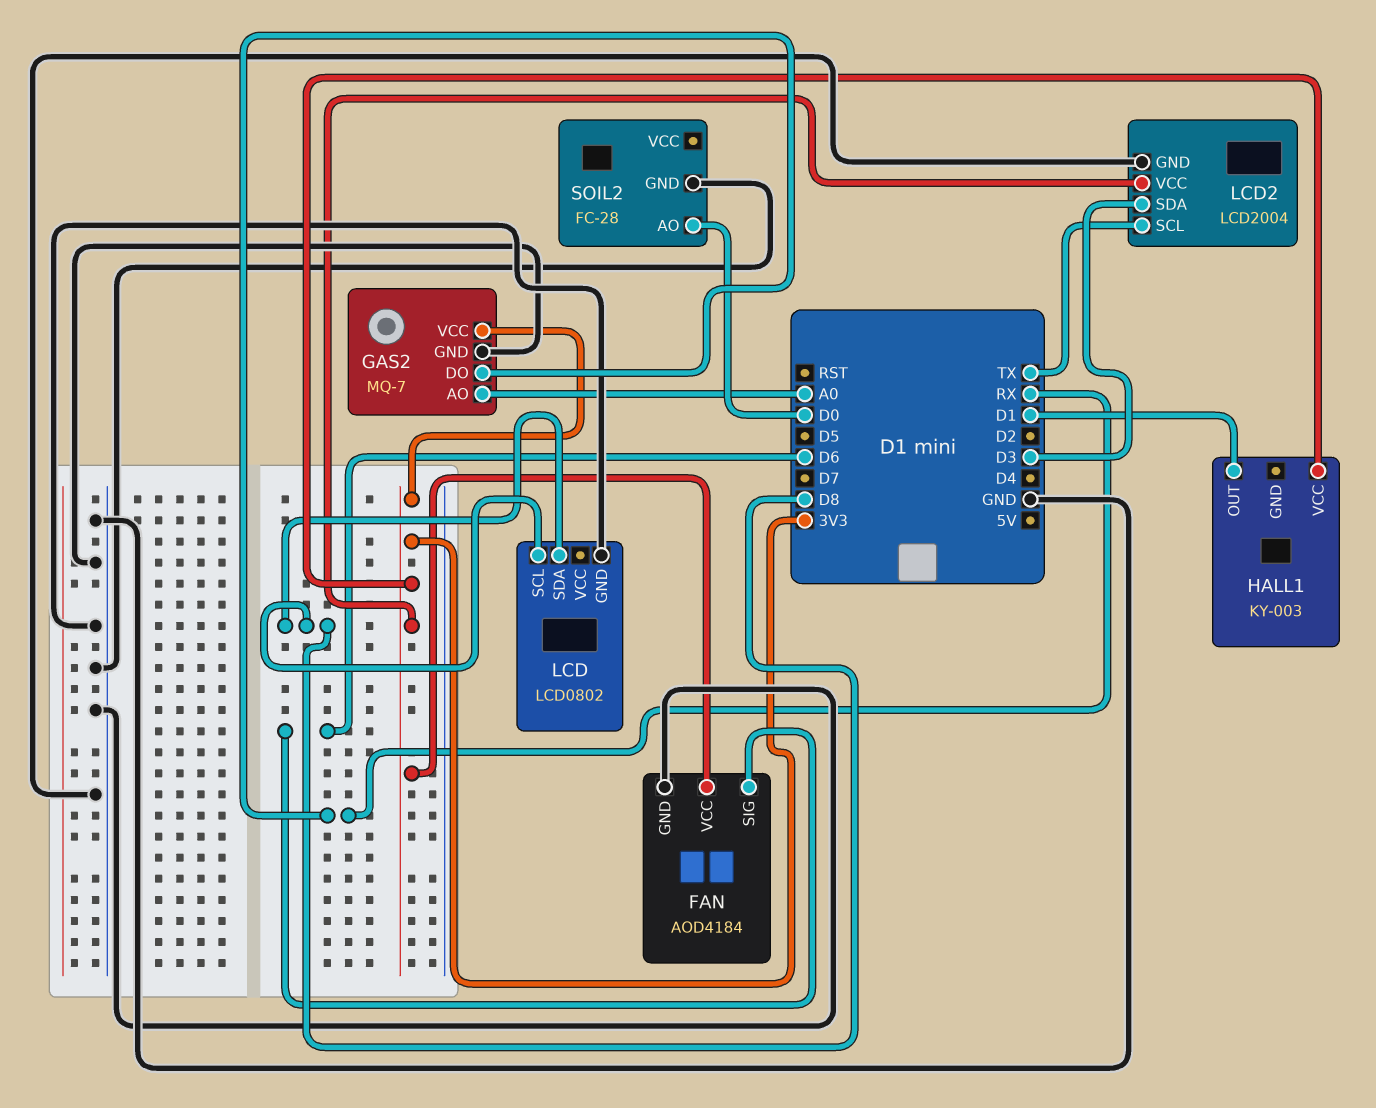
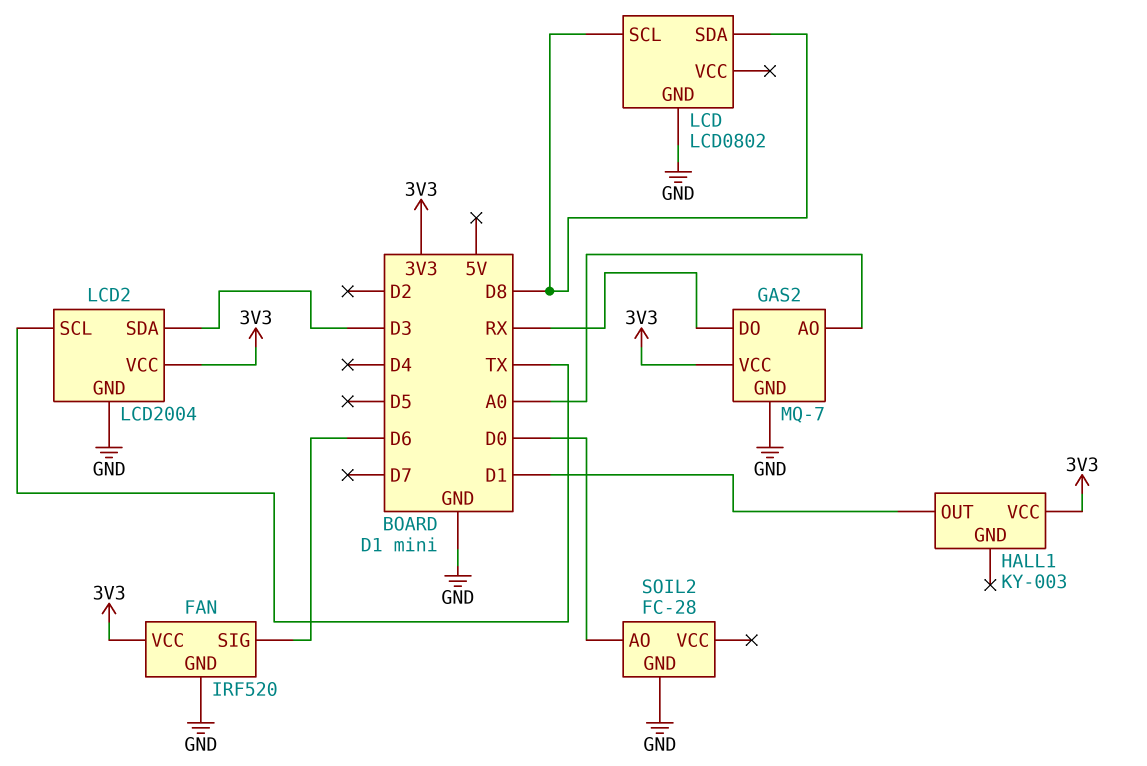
FAN: AOD4184 -> IRF520

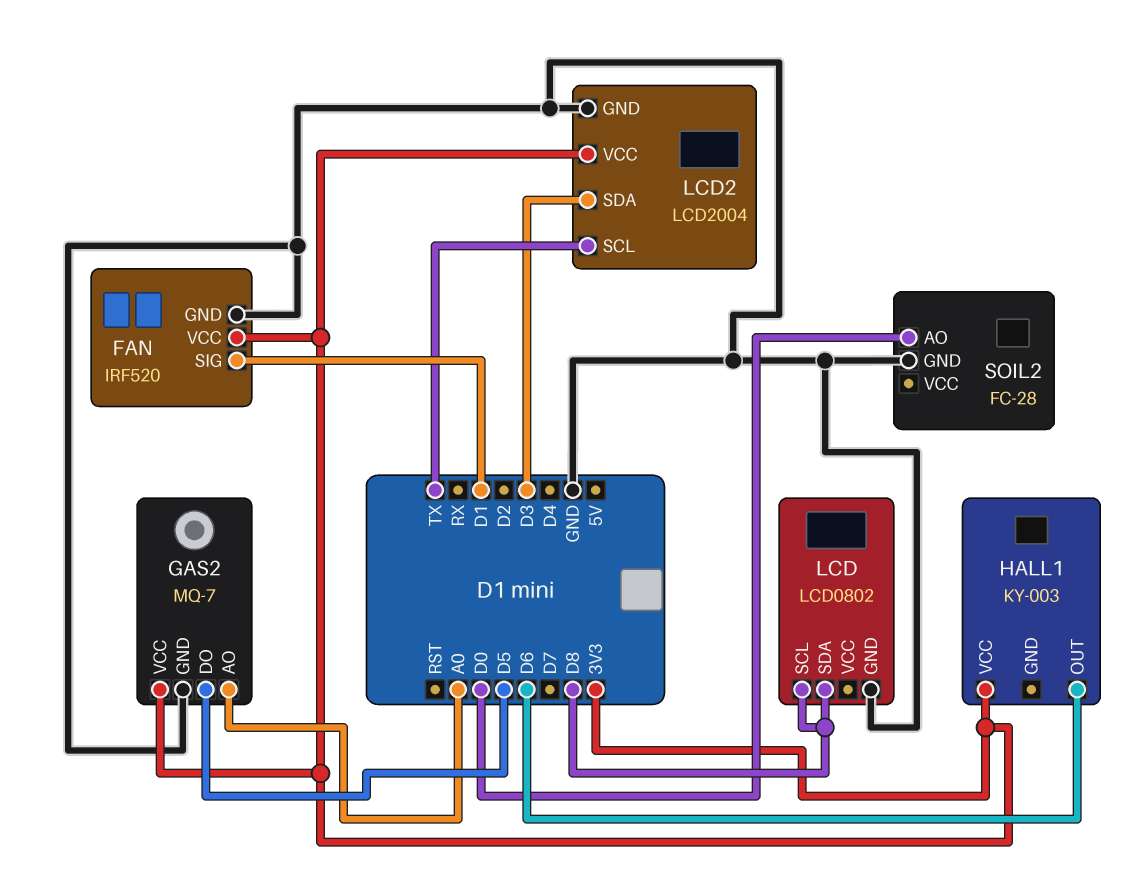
FAN pin SIG: D6 -> D1
GAS2 pin DO: RX -> D5
HALL1 pin OUT: D1 -> D6

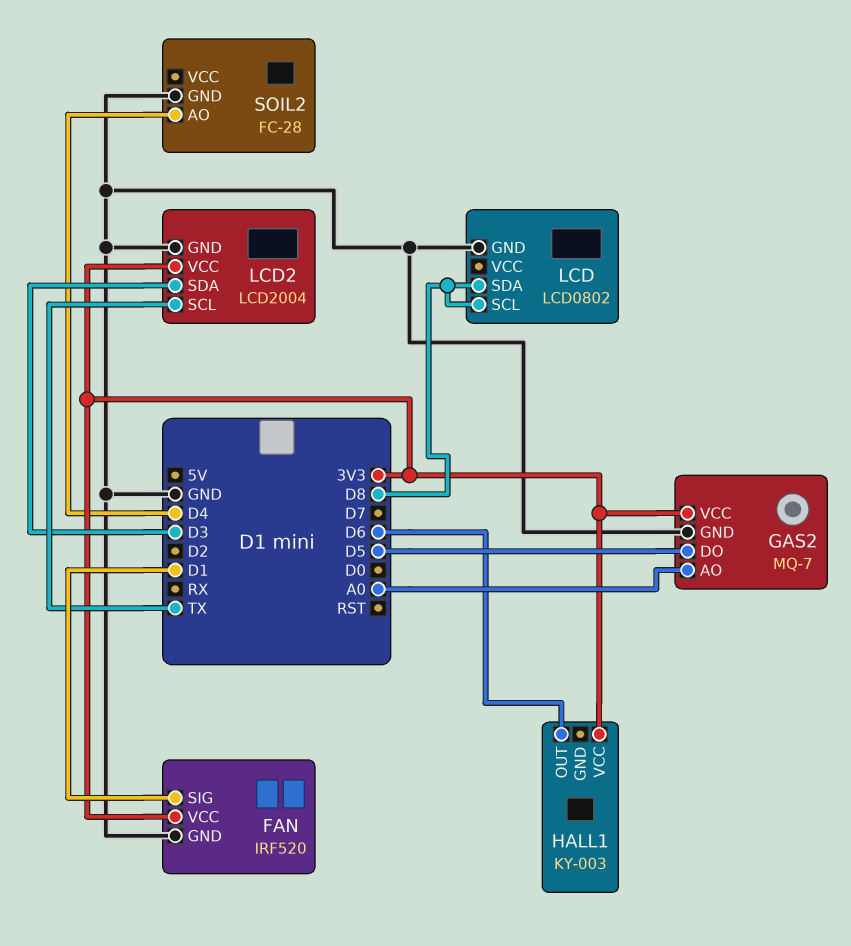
SOIL2 pin AO: D0 -> D4

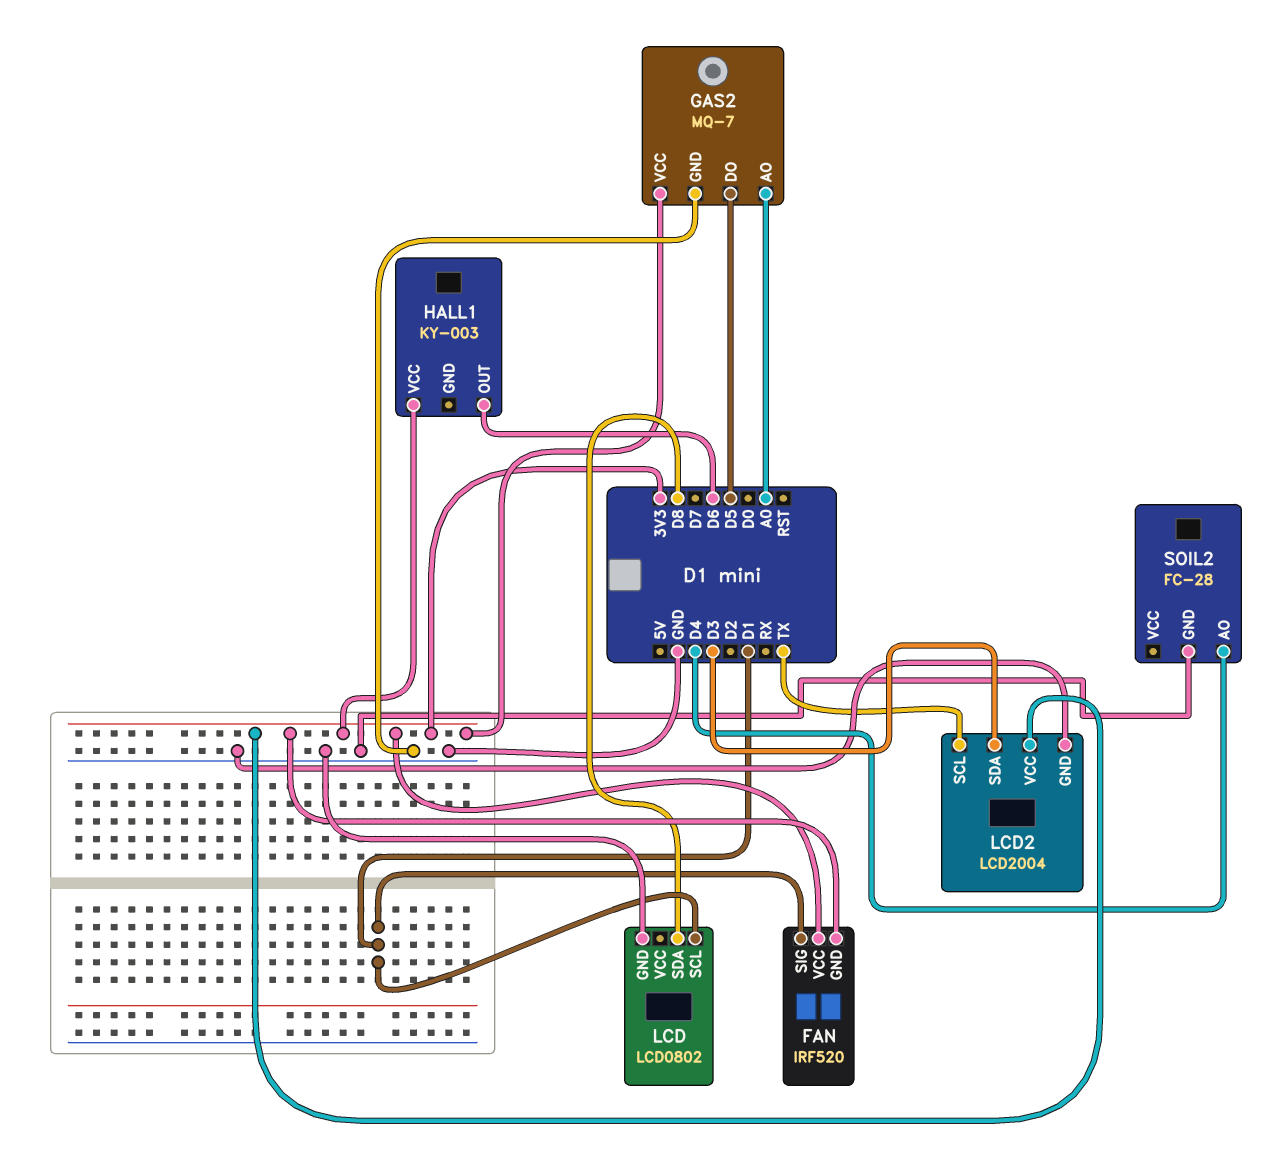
FAN pin GND: GND -> 3V3
LCD pin SCL: D8 -> D1

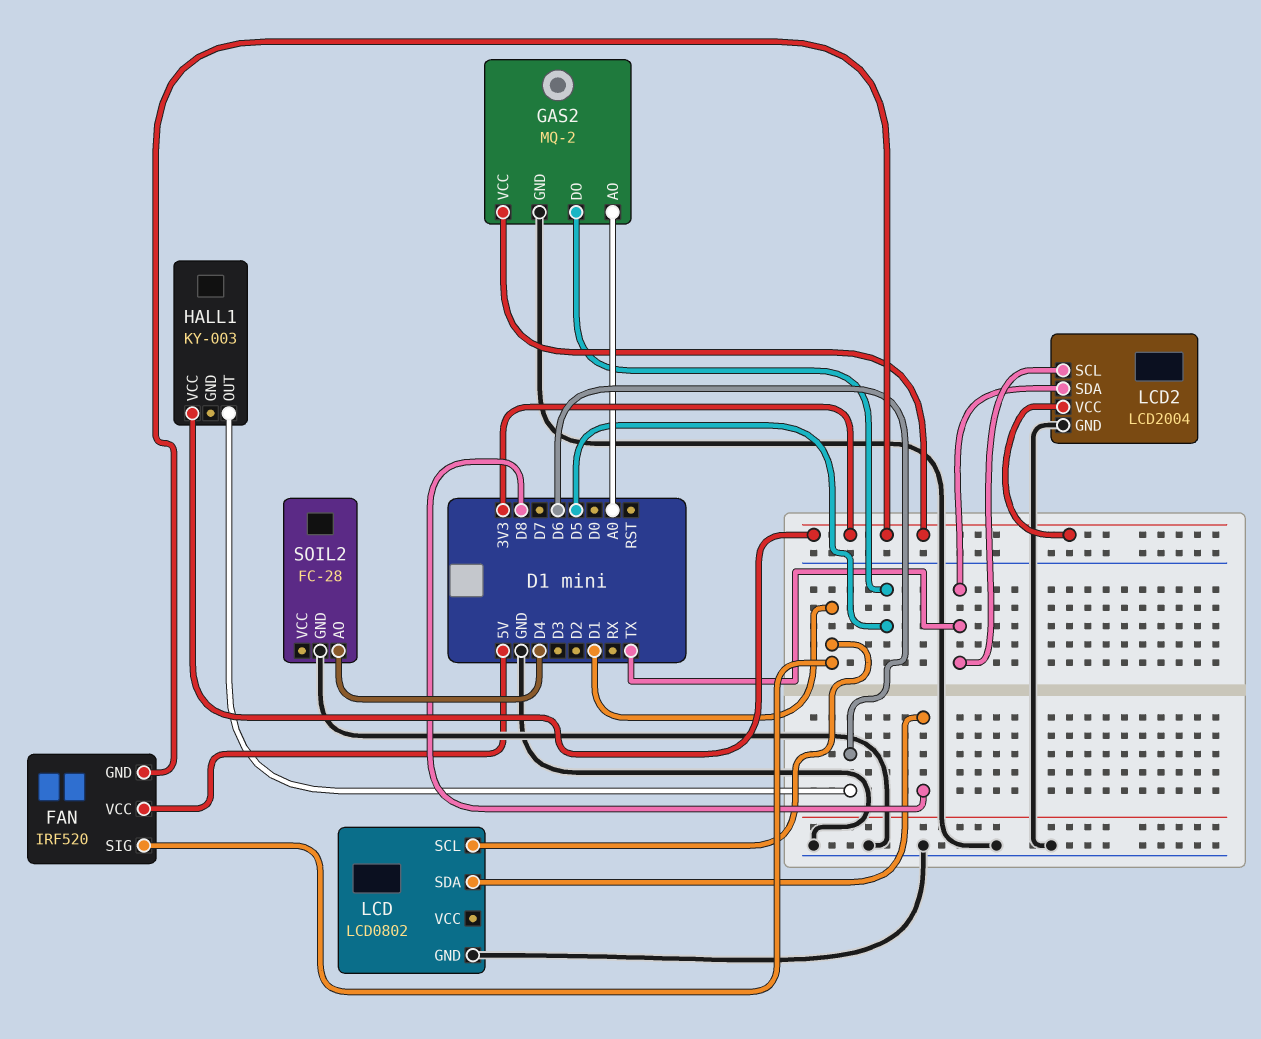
FAN pin VCC: 3V3 -> 5V
GAS2: MQ-7 -> MQ-2
LCD2 pin SDA: D3 -> TX

